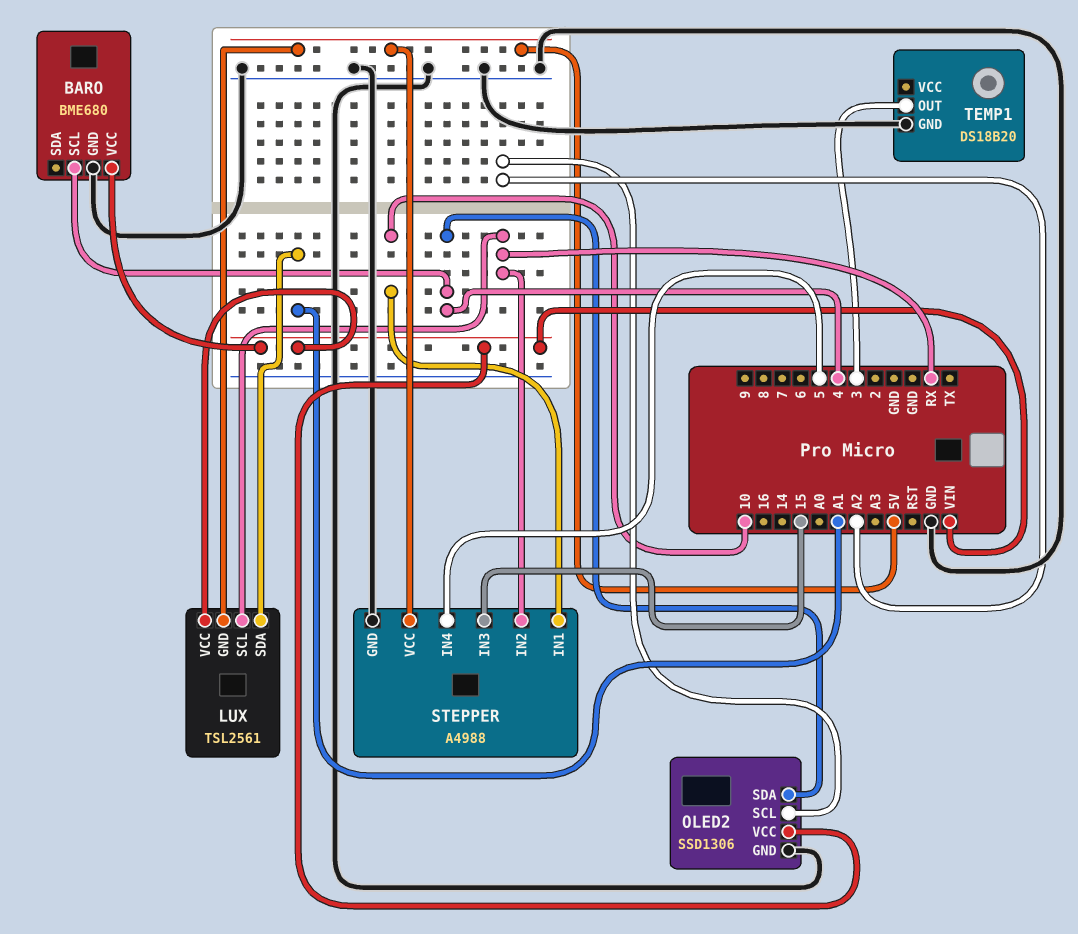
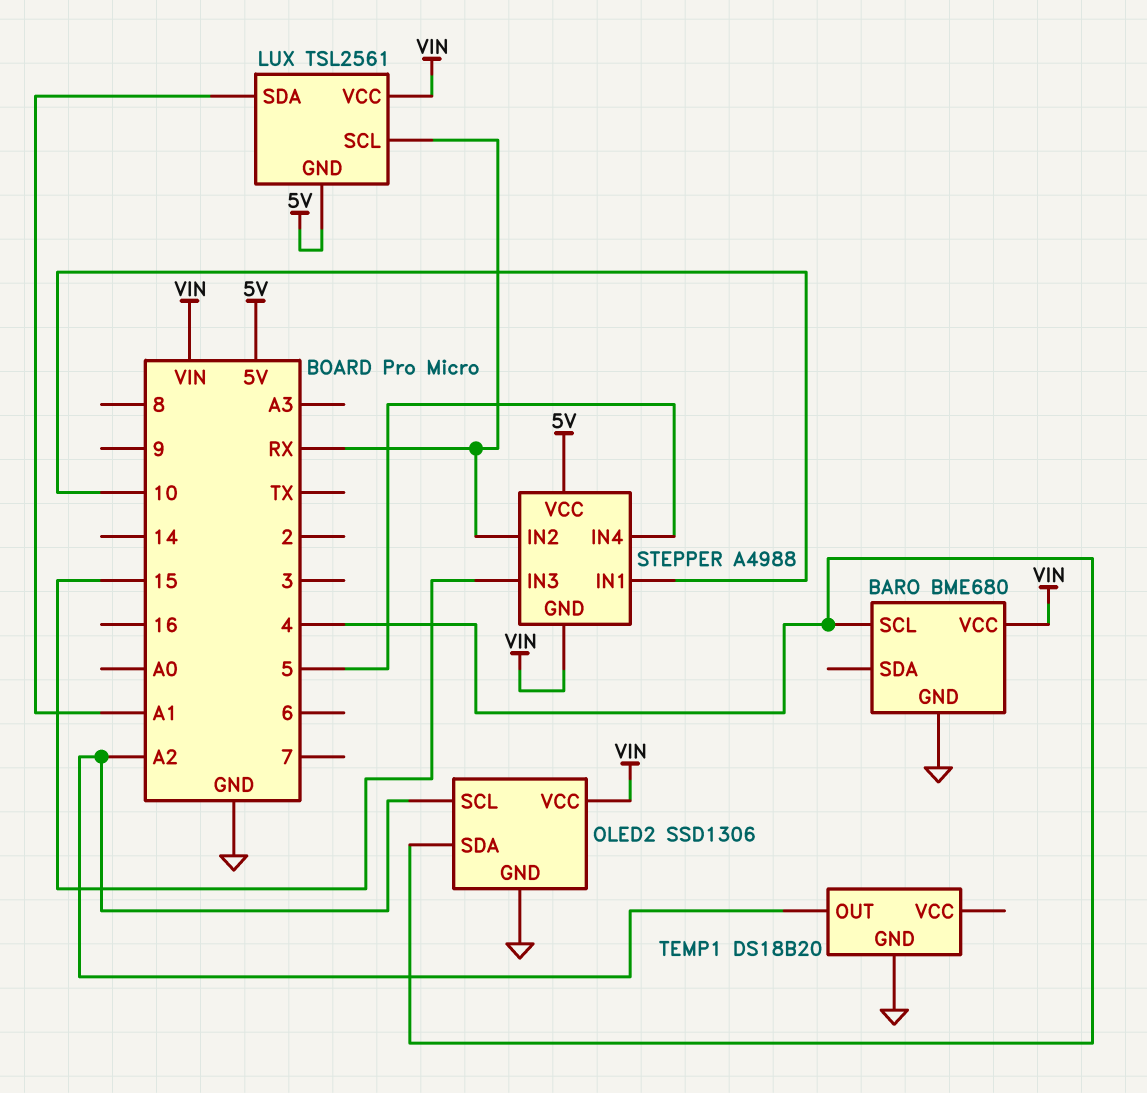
STEPPER pin GND: GND -> VIN
TEMP1 pin OUT: 3 -> A2

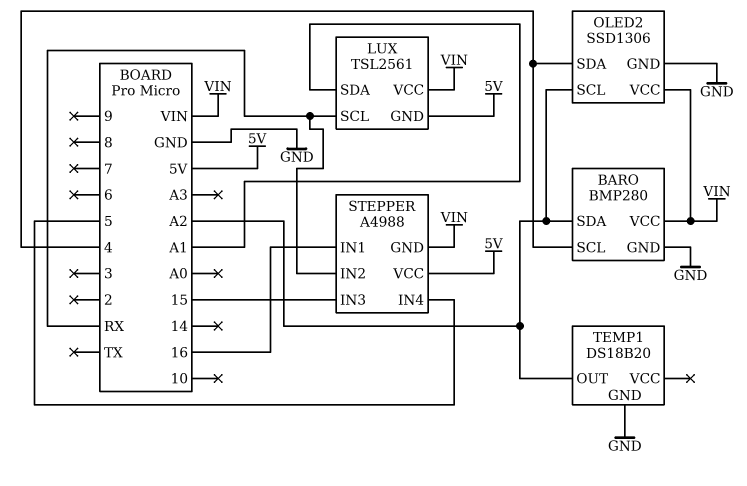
BARO: BME680 -> BMP280
BARO pin SDA: none -> A2
STEPPER pin IN1: 10 -> 16

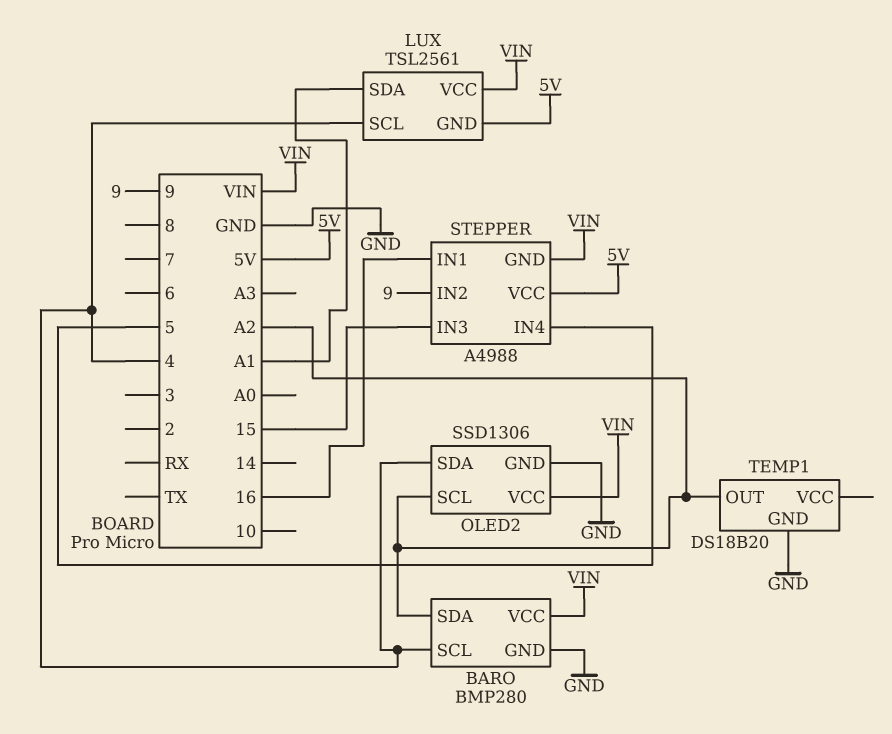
LUX pin SCL: RX -> 4
STEPPER pin IN2: RX -> 9

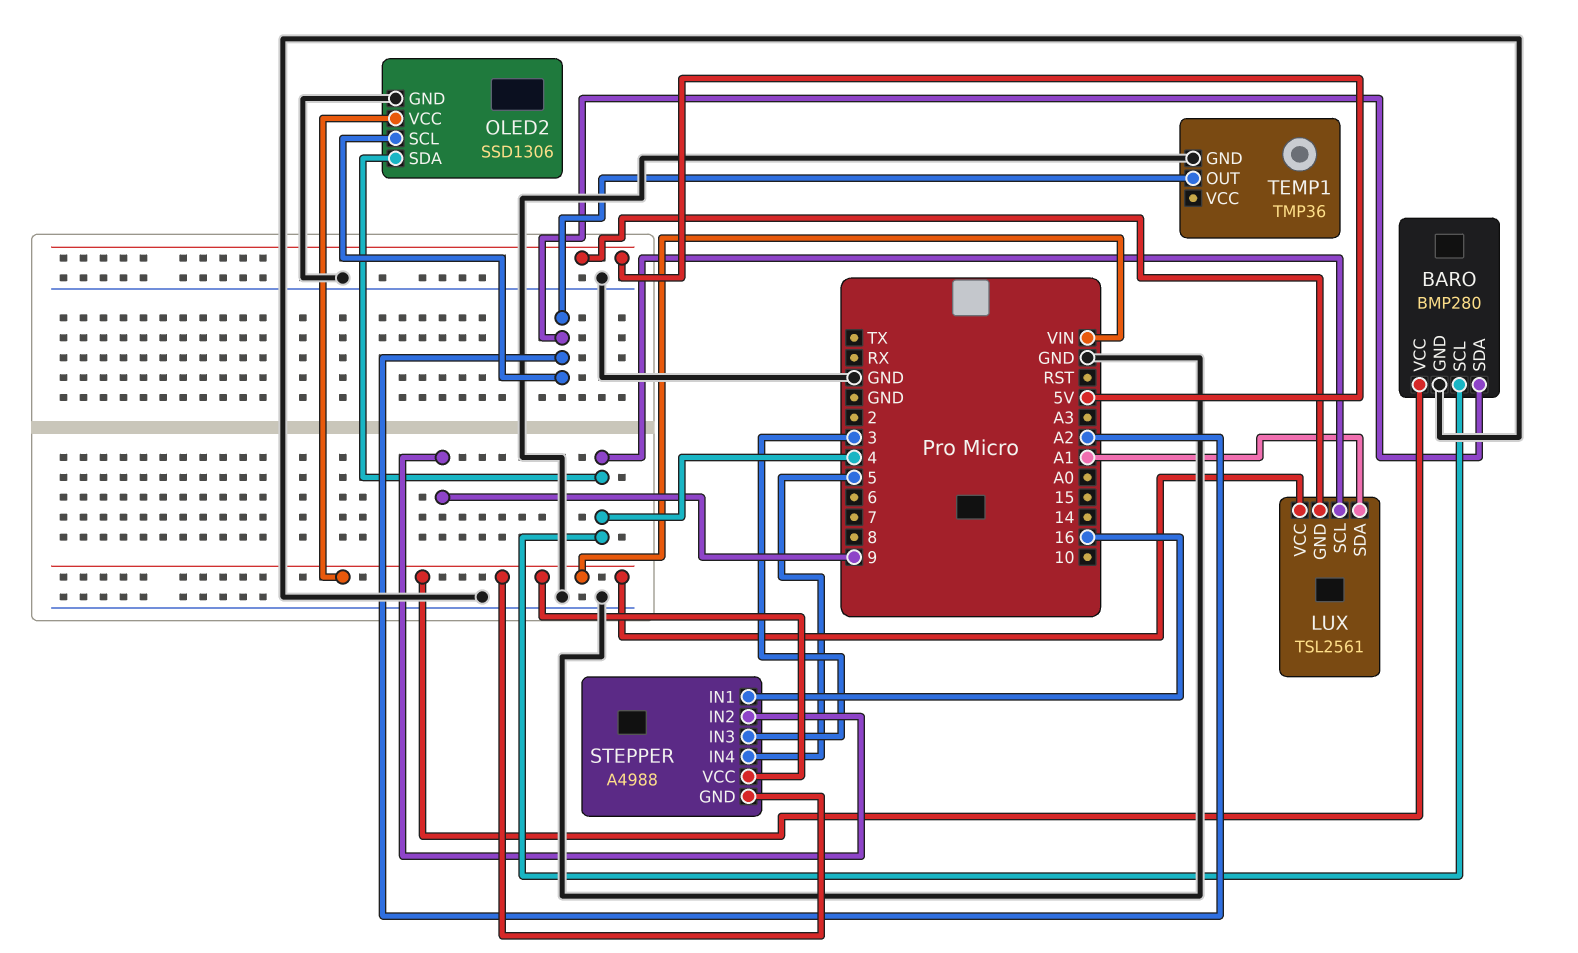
STEPPER pin IN3: 15 -> 3
STEPPER pin VCC: 5V -> VIN
TEMP1: DS18B20 -> TMP36

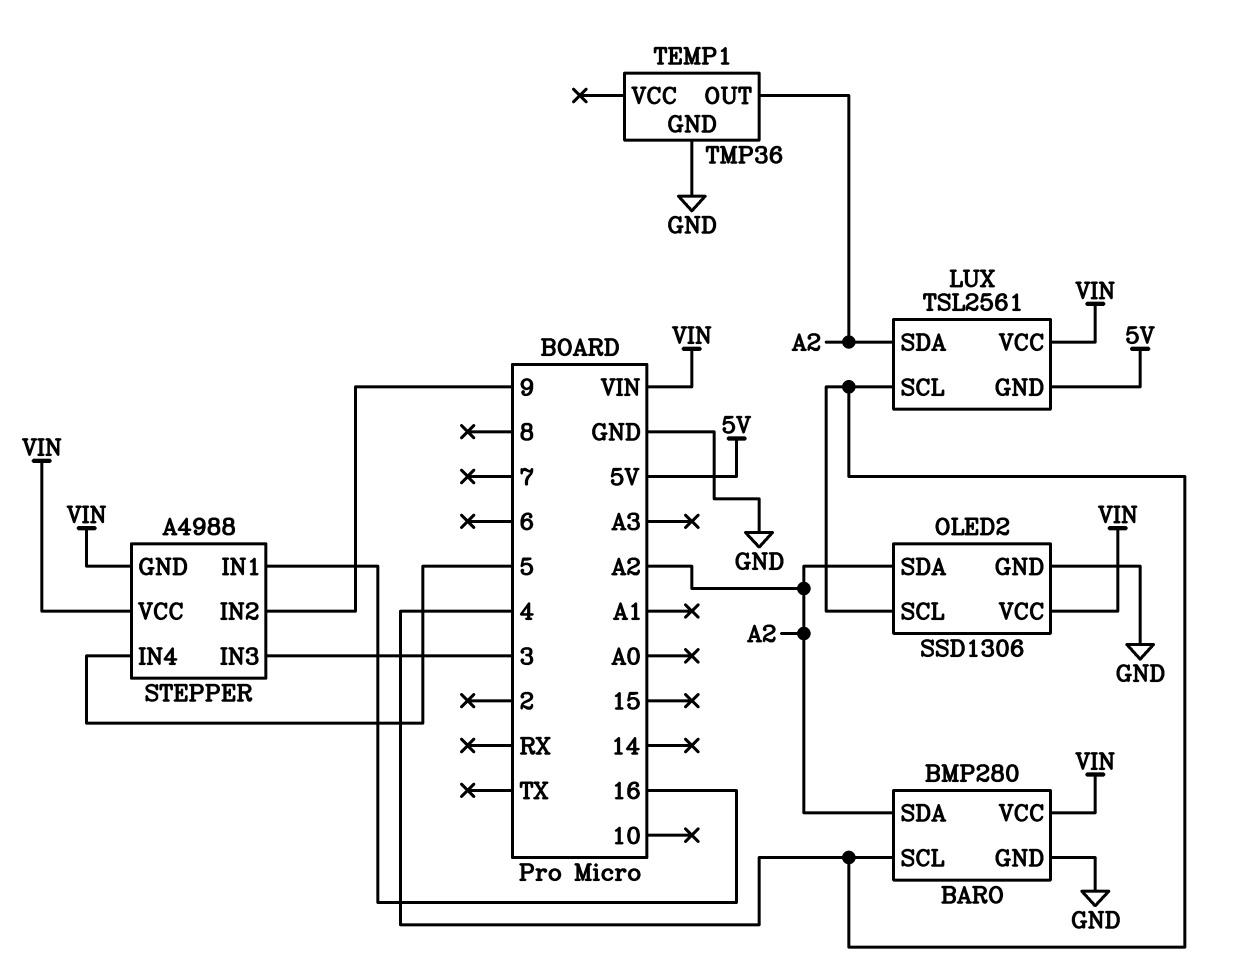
LUX pin SDA: A1 -> A2
OLED2 pin SCL: A2 -> 4
OLED2 pin SDA: 4 -> A2

